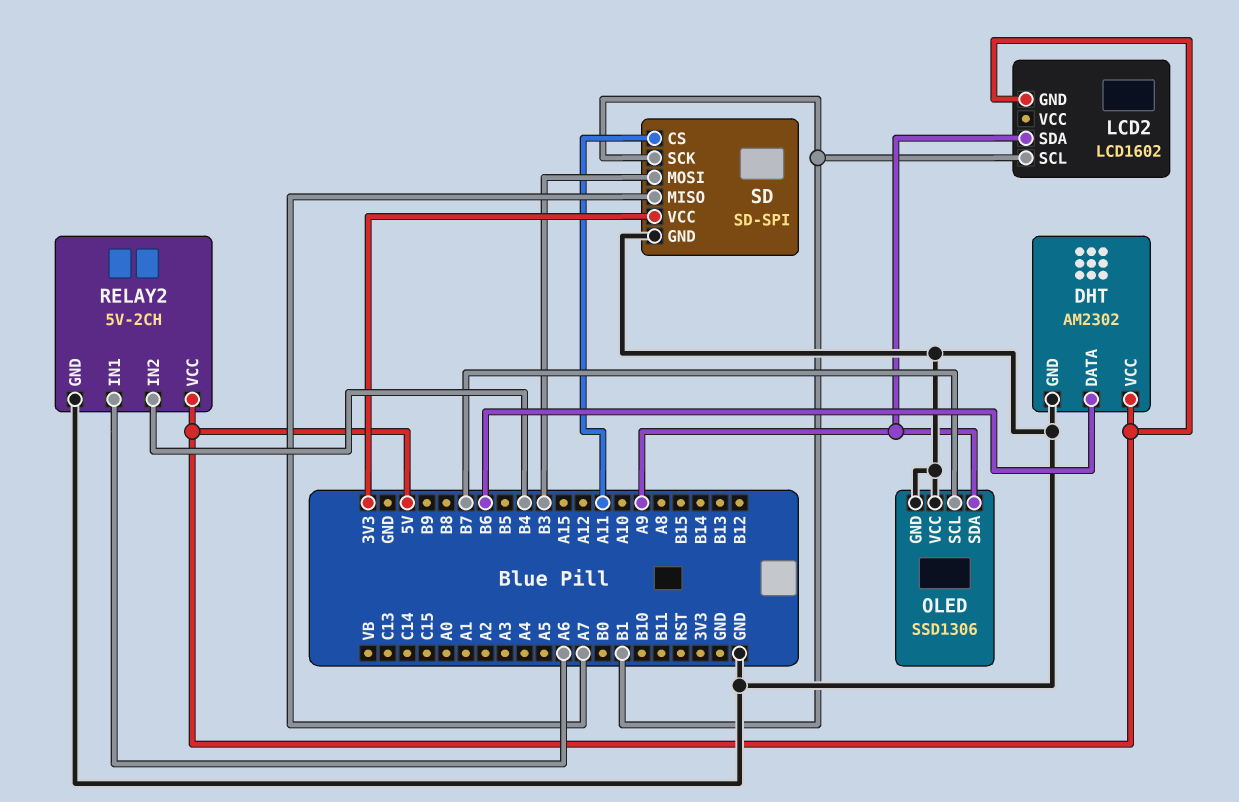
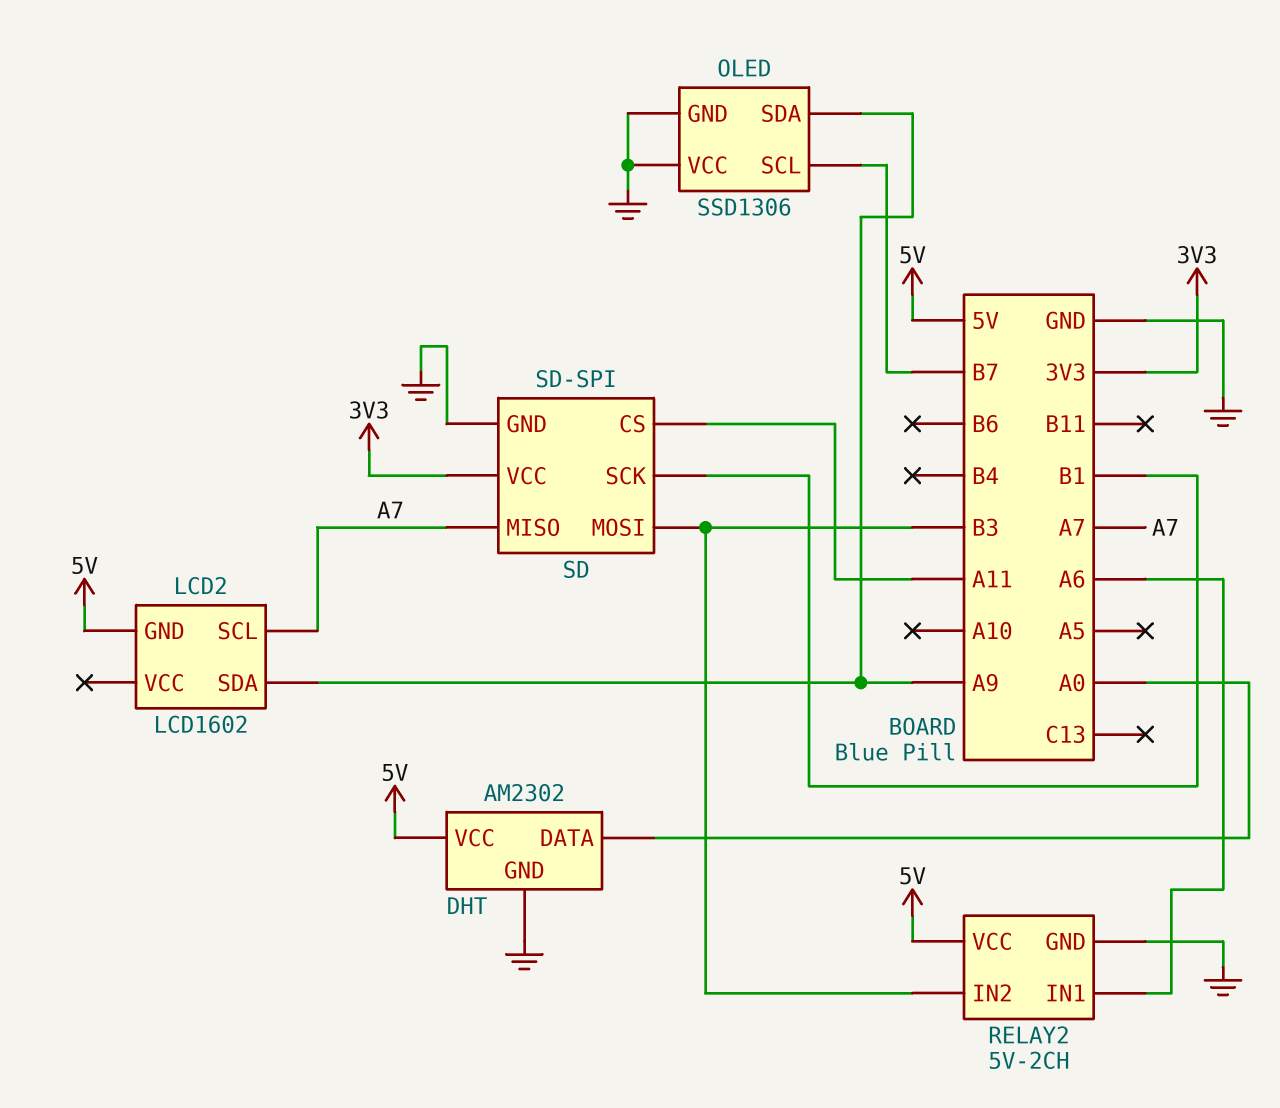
DHT pin DATA: B6 -> A0
LCD2 pin SCL: B1 -> A7
RELAY2 pin IN2: B4 -> B3

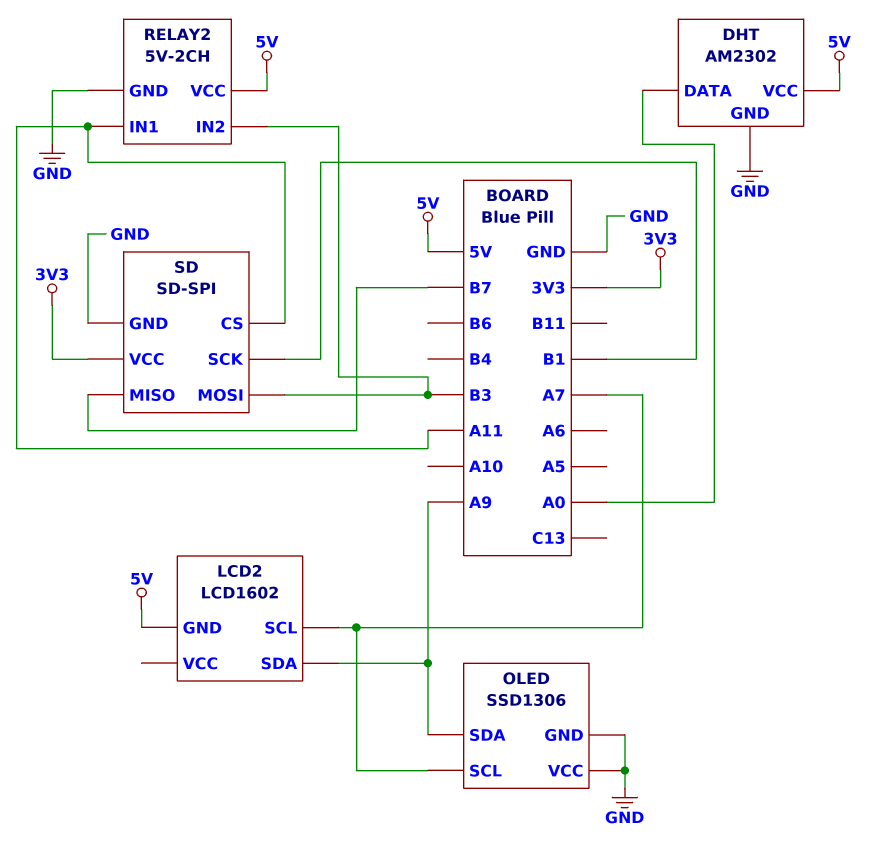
OLED pin SCL: B7 -> A7
RELAY2 pin IN1: A6 -> A11
SD pin MISO: A7 -> B7

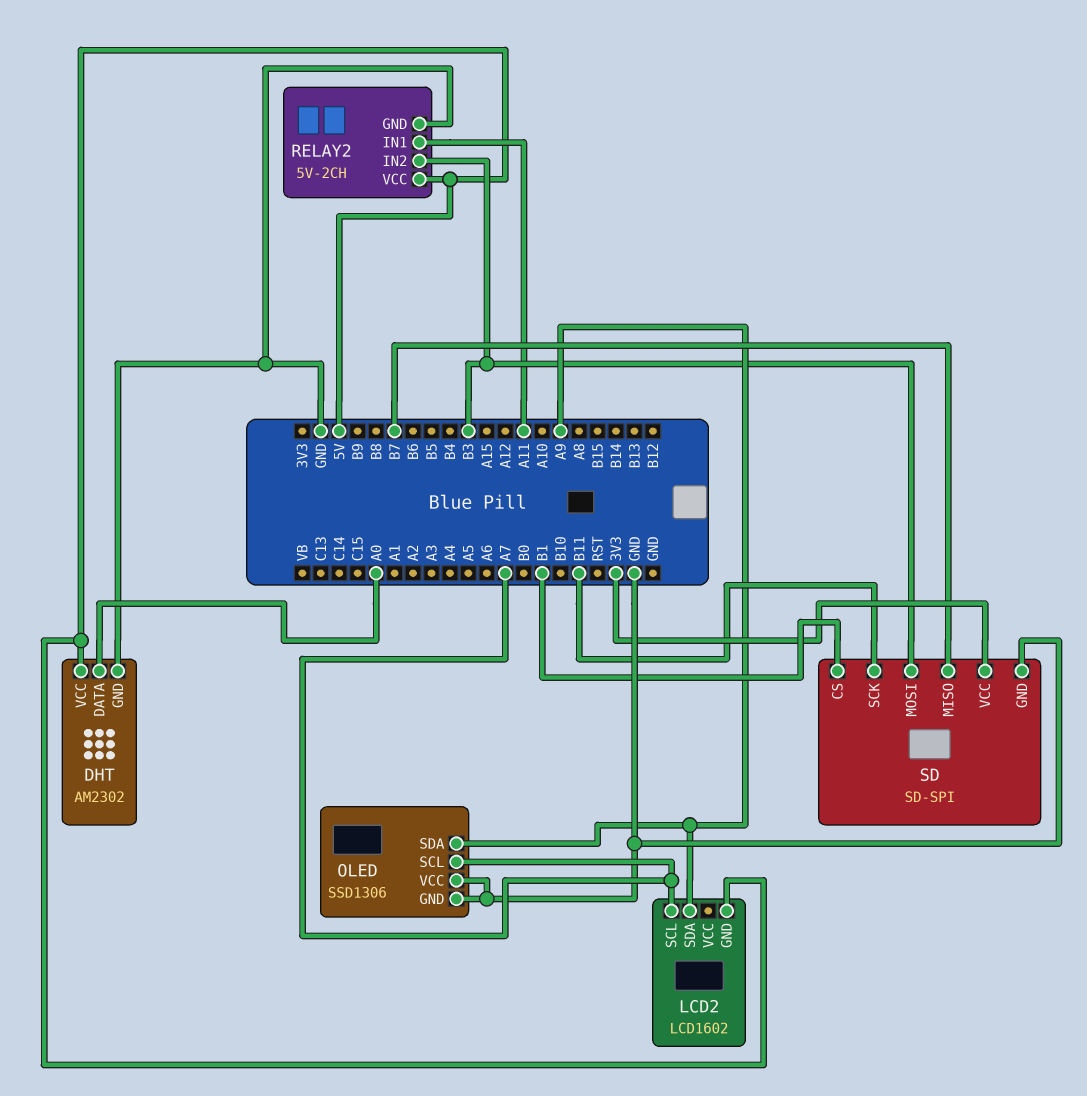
SD pin CS: A11 -> B1
SD pin SCK: B1 -> B11

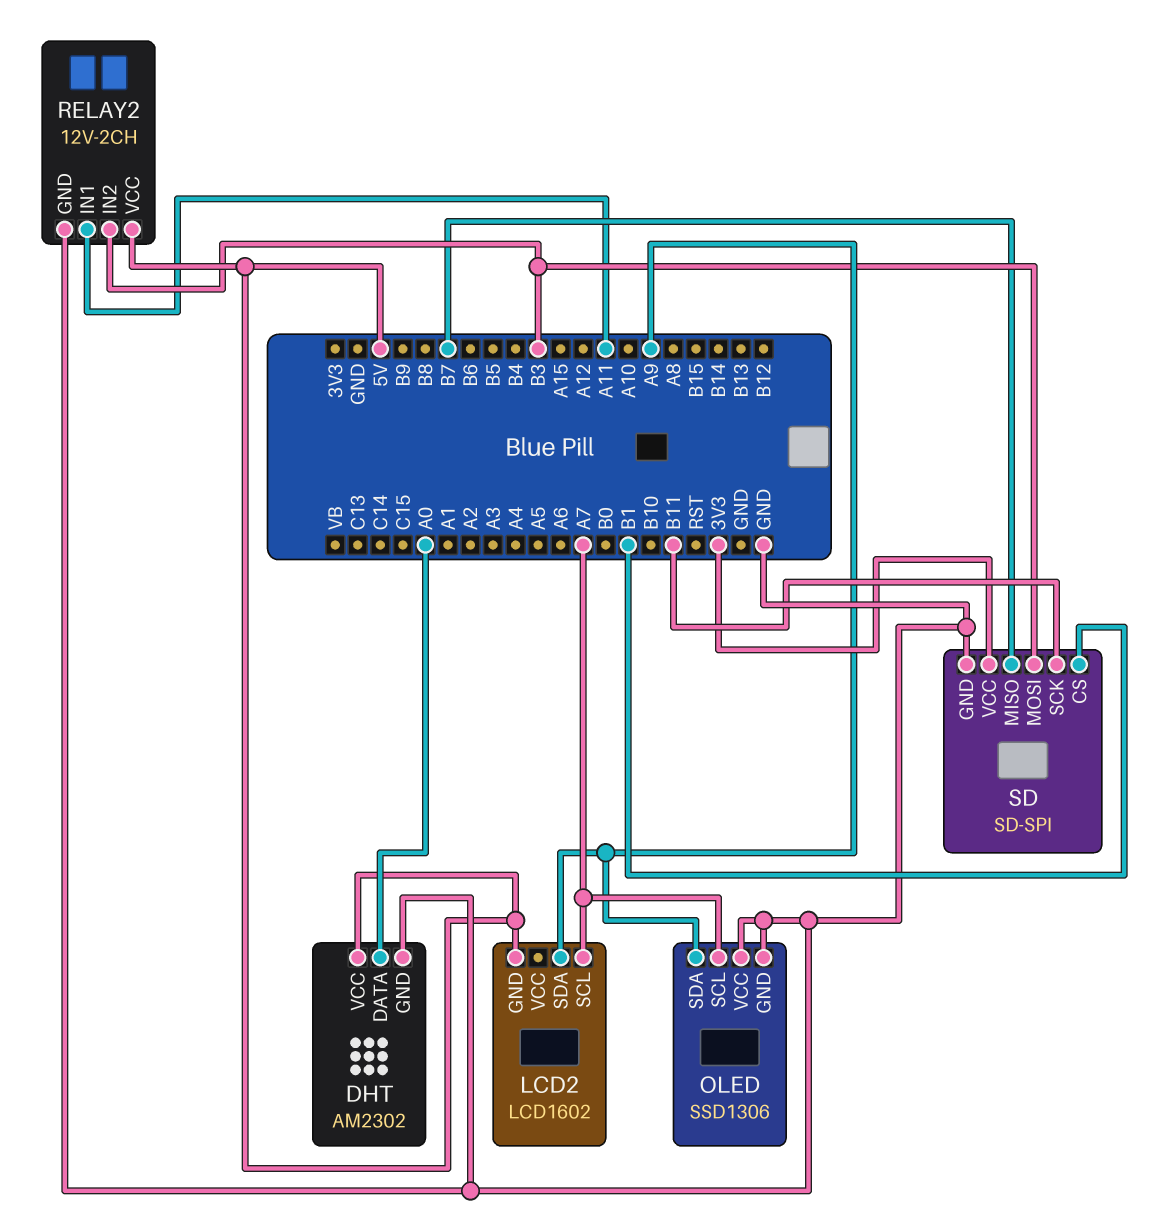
RELAY2: 5V-2CH -> 12V-2CH

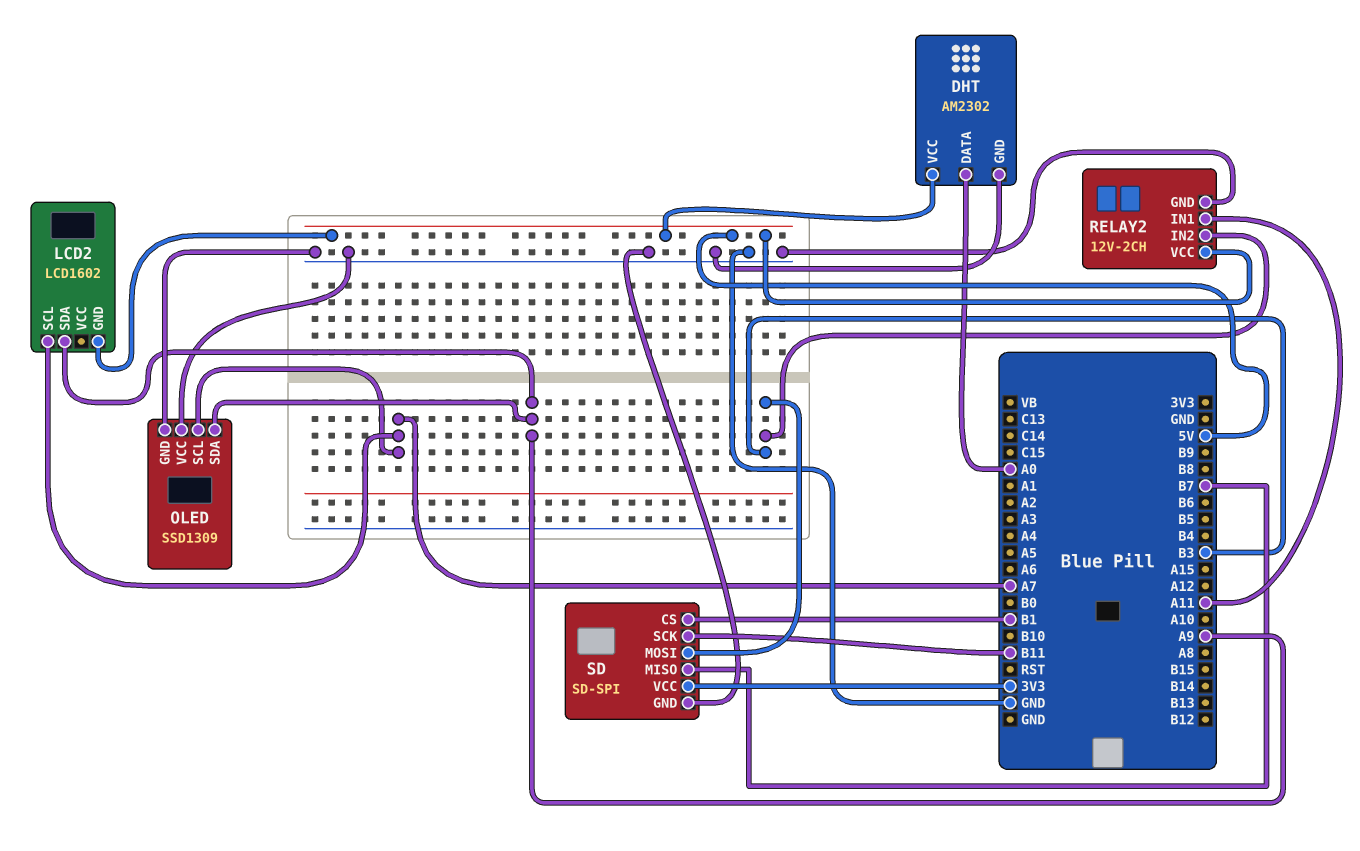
OLED: SSD1306 -> SSD1309

